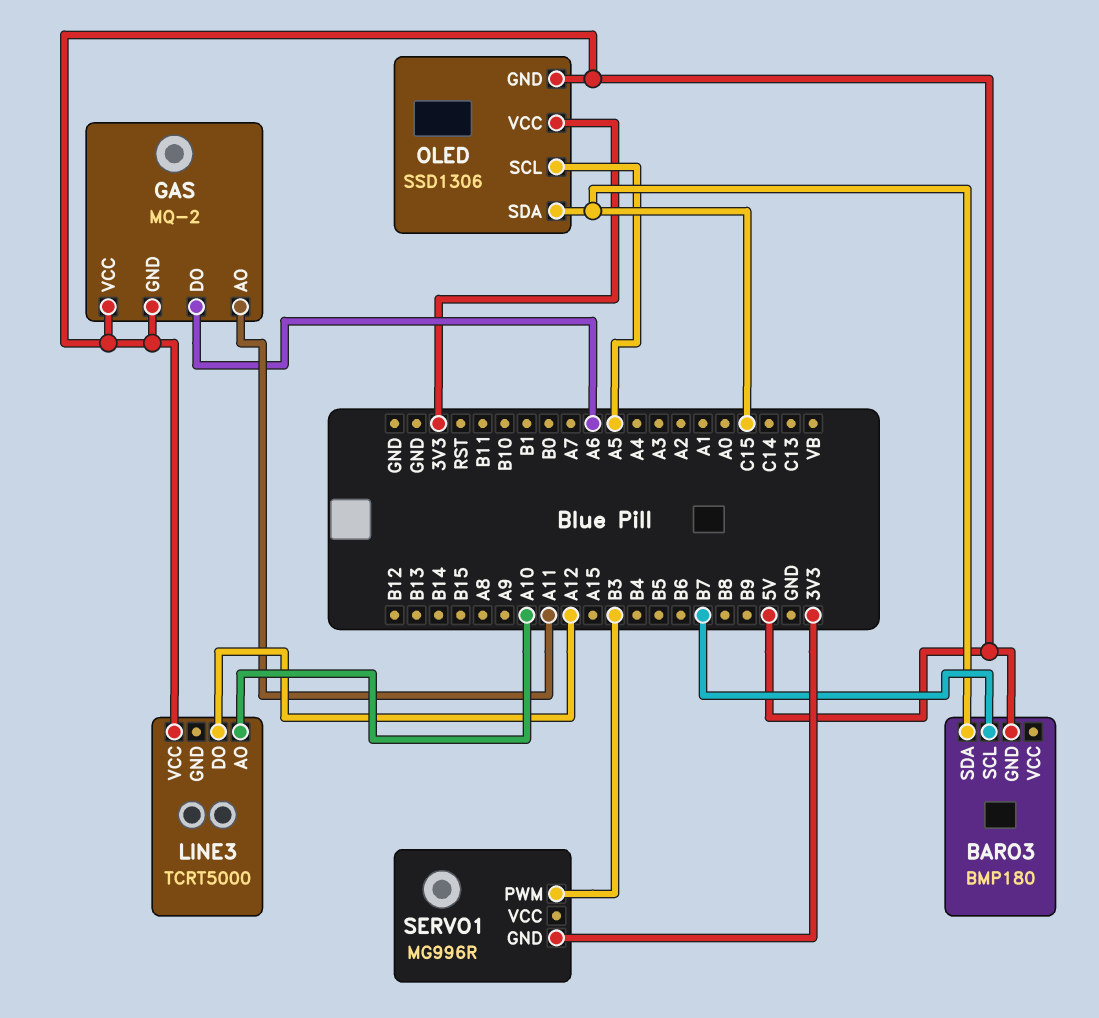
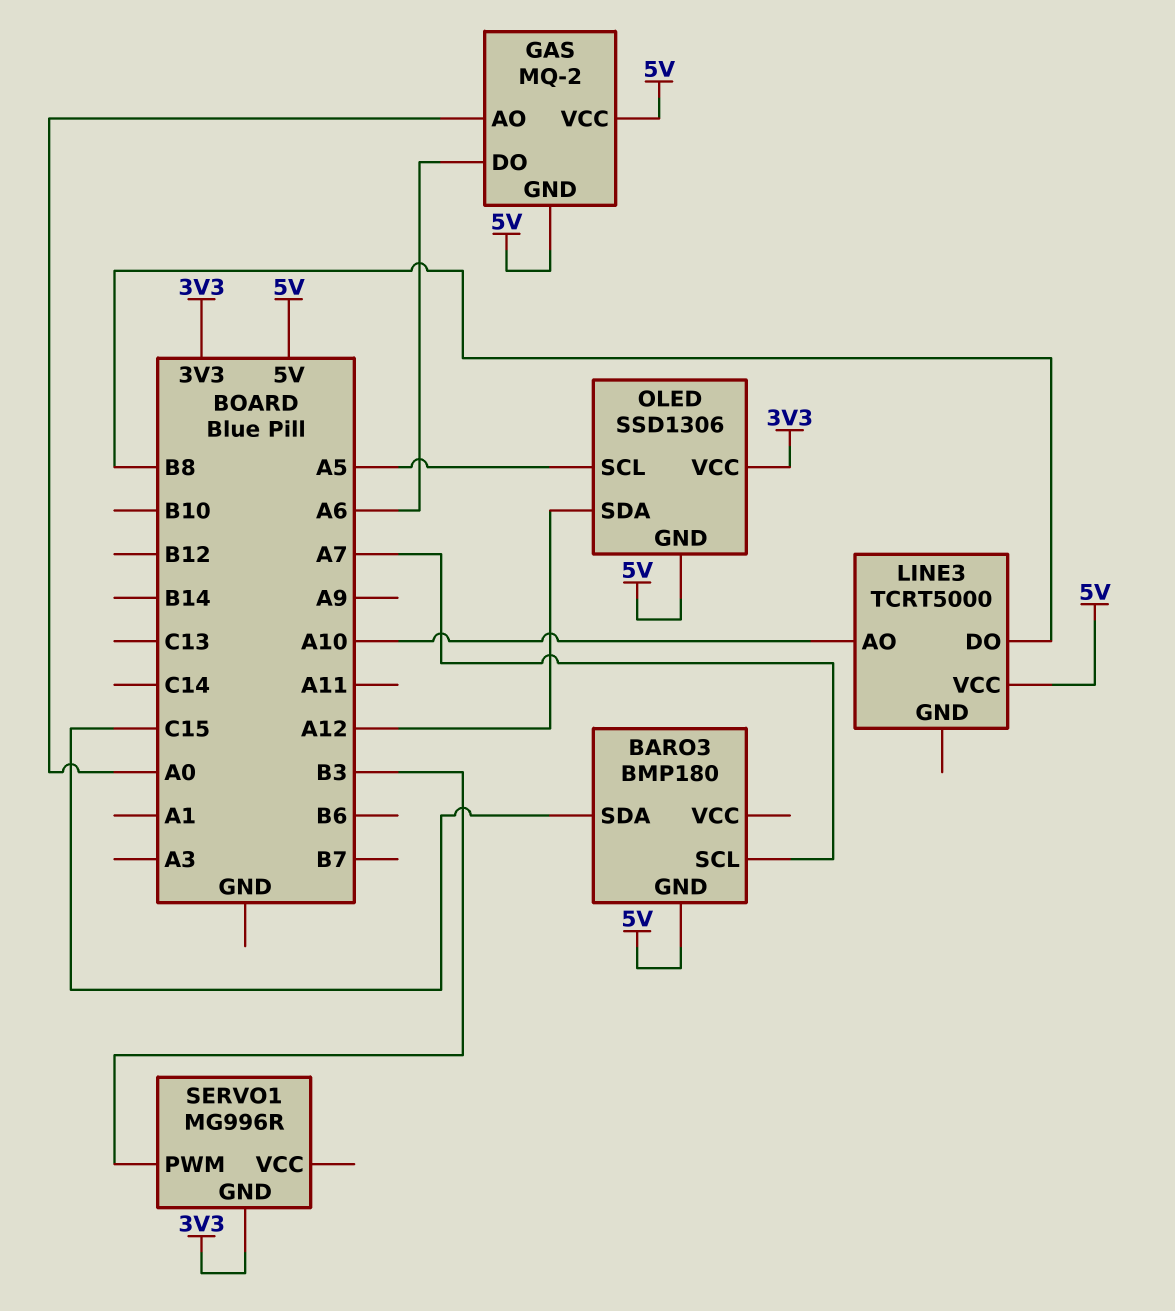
BARO3 pin SCL: B7 -> A7
GAS pin AO: A11 -> A0
LINE3 pin DO: A12 -> B8
OLED pin SDA: C15 -> A12

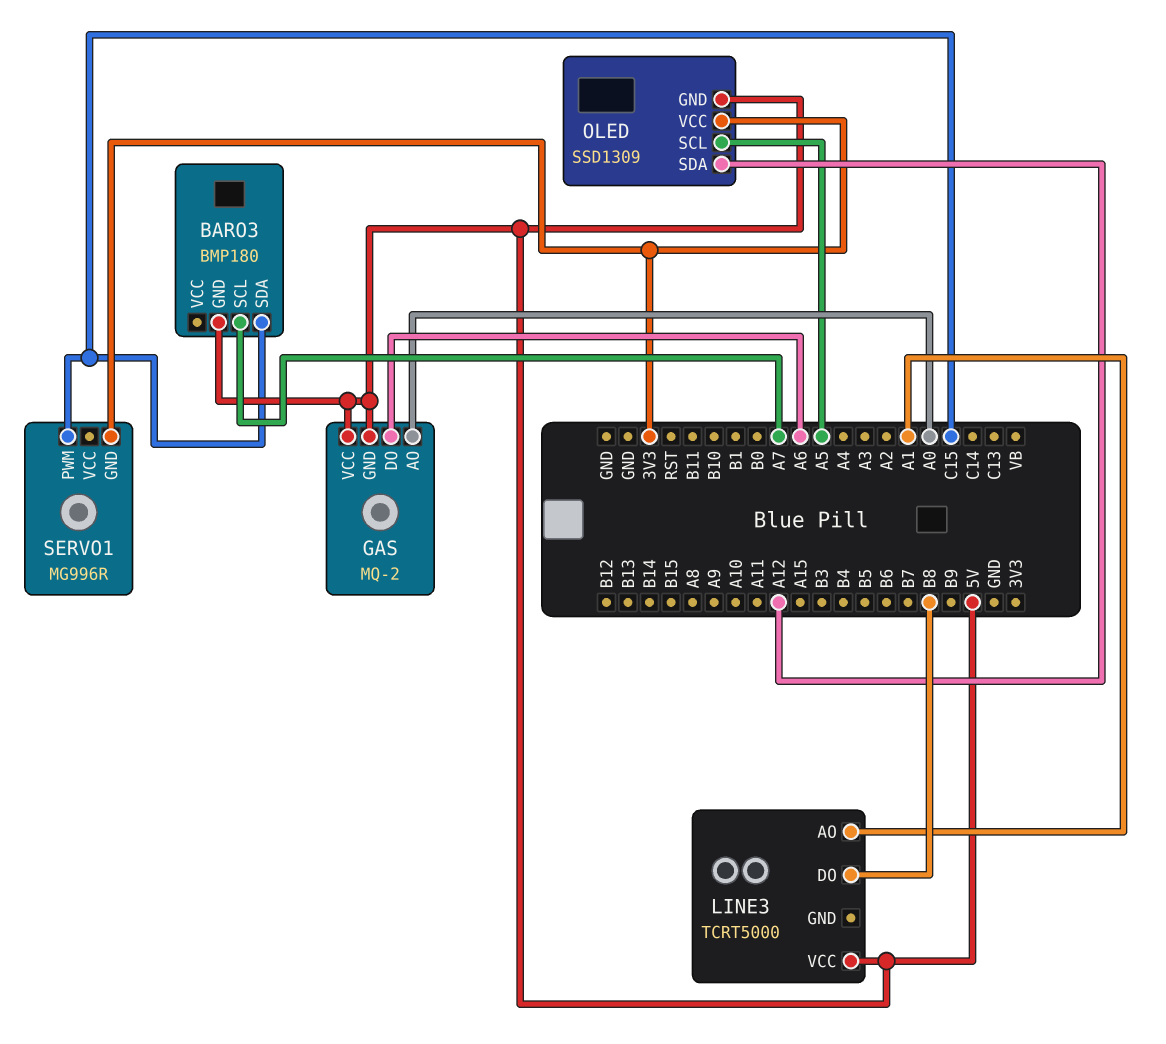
LINE3 pin AO: A10 -> A1
OLED: SSD1306 -> SSD1309
SERVO1 pin PWM: B3 -> C15

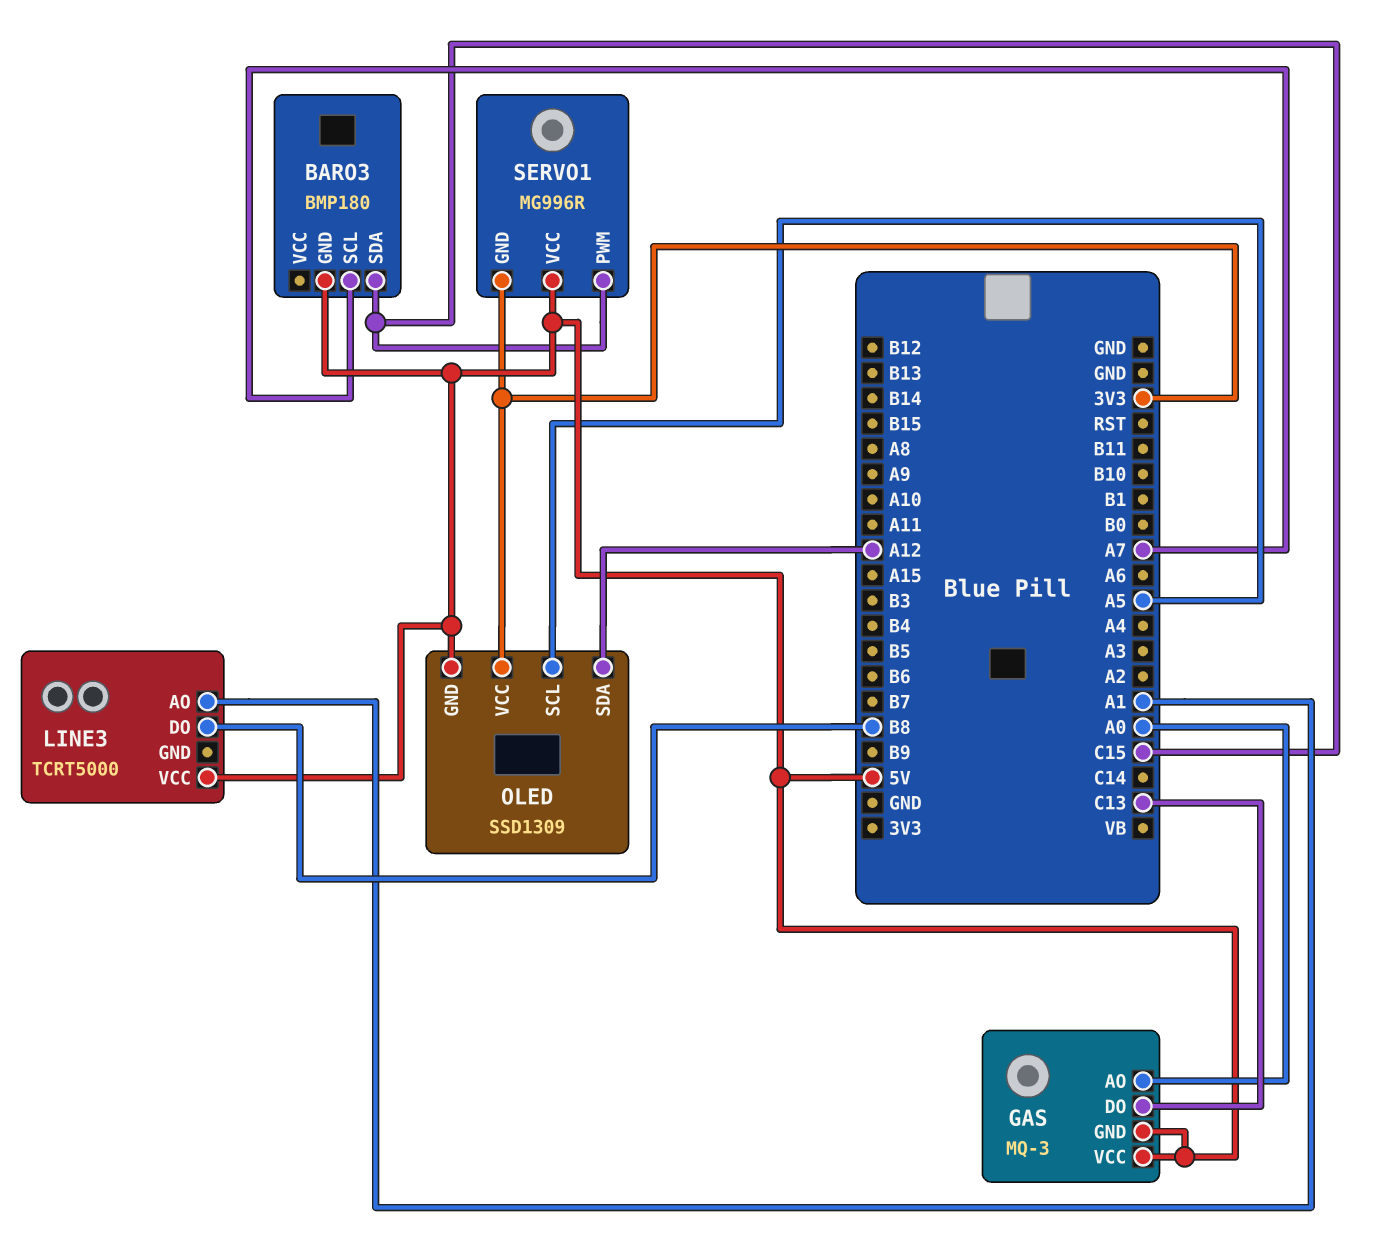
GAS: MQ-2 -> MQ-3
GAS pin DO: A6 -> C13
SERVO1 pin VCC: none -> 5V

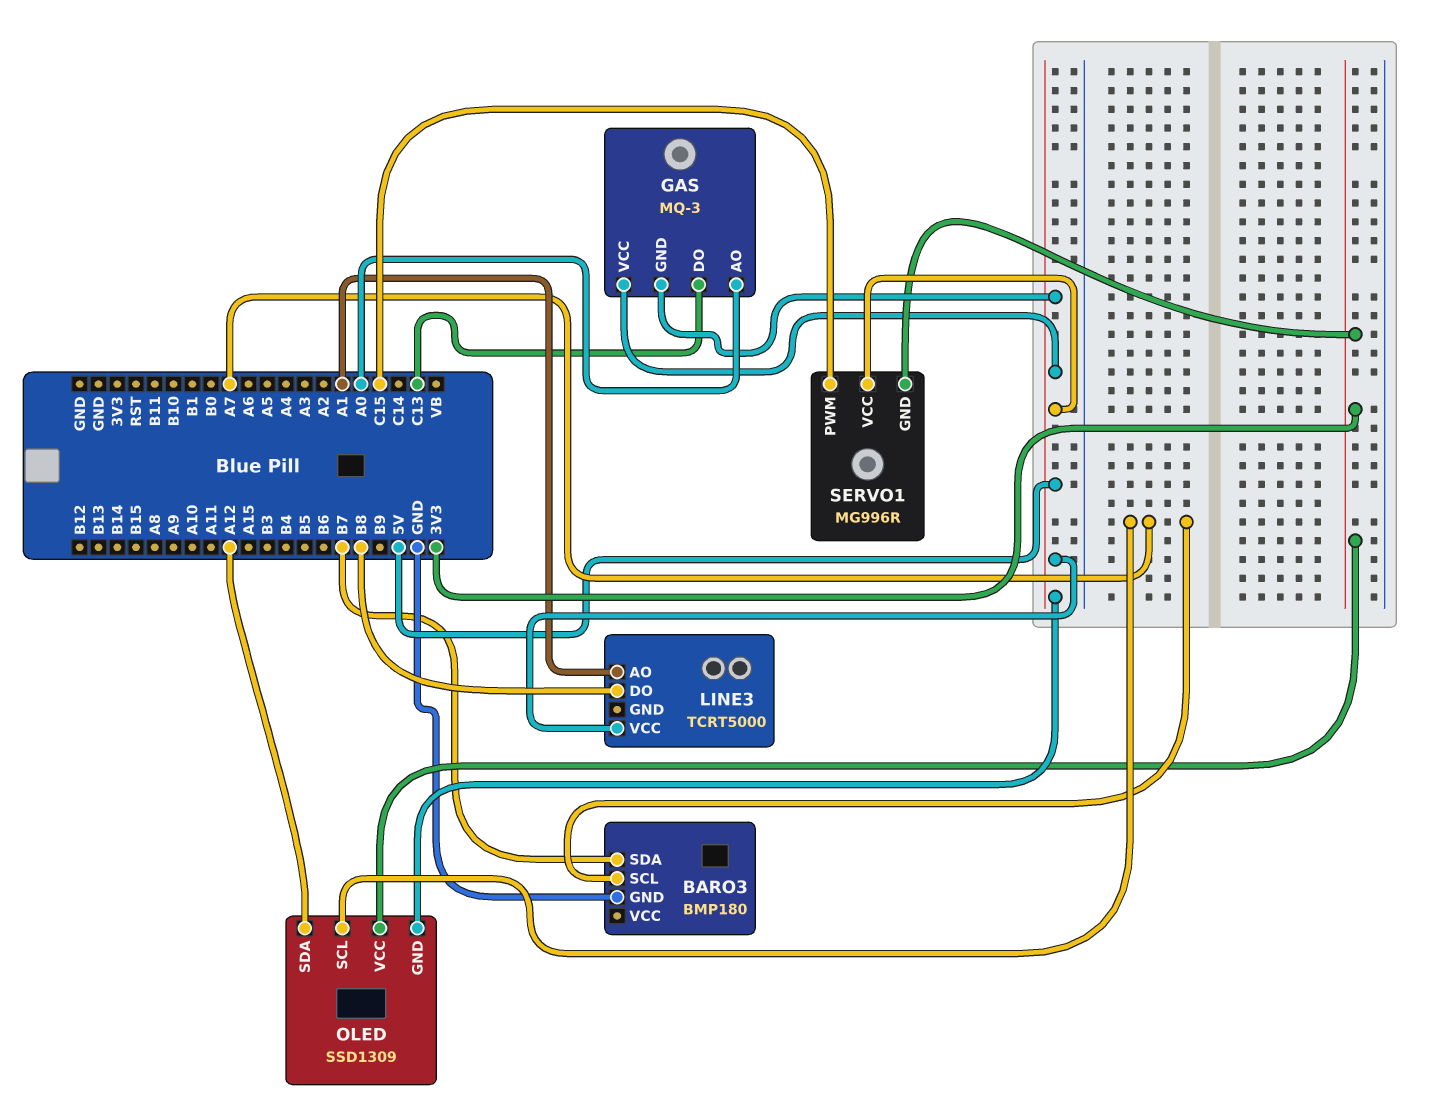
BARO3 pin GND: 5V -> GND
BARO3 pin SDA: C15 -> B7
OLED pin SCL: A5 -> A7

